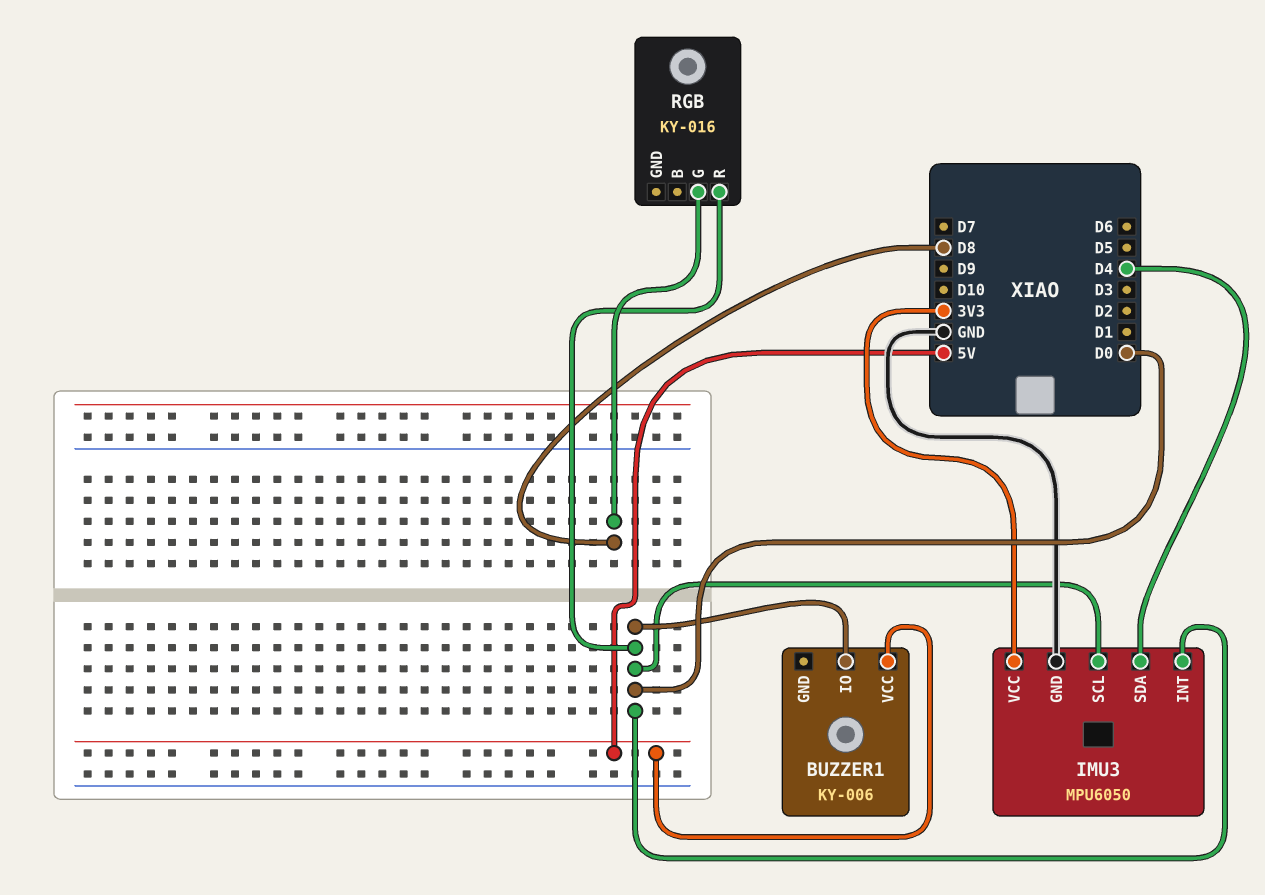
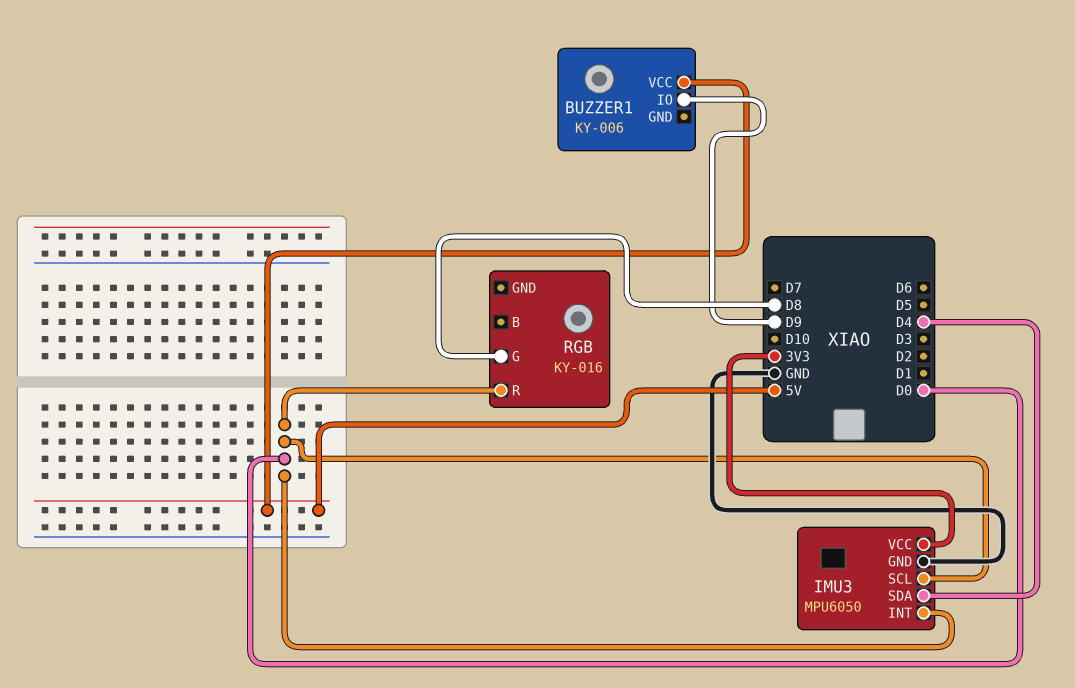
BUZZER1 pin IO: D0 -> D9

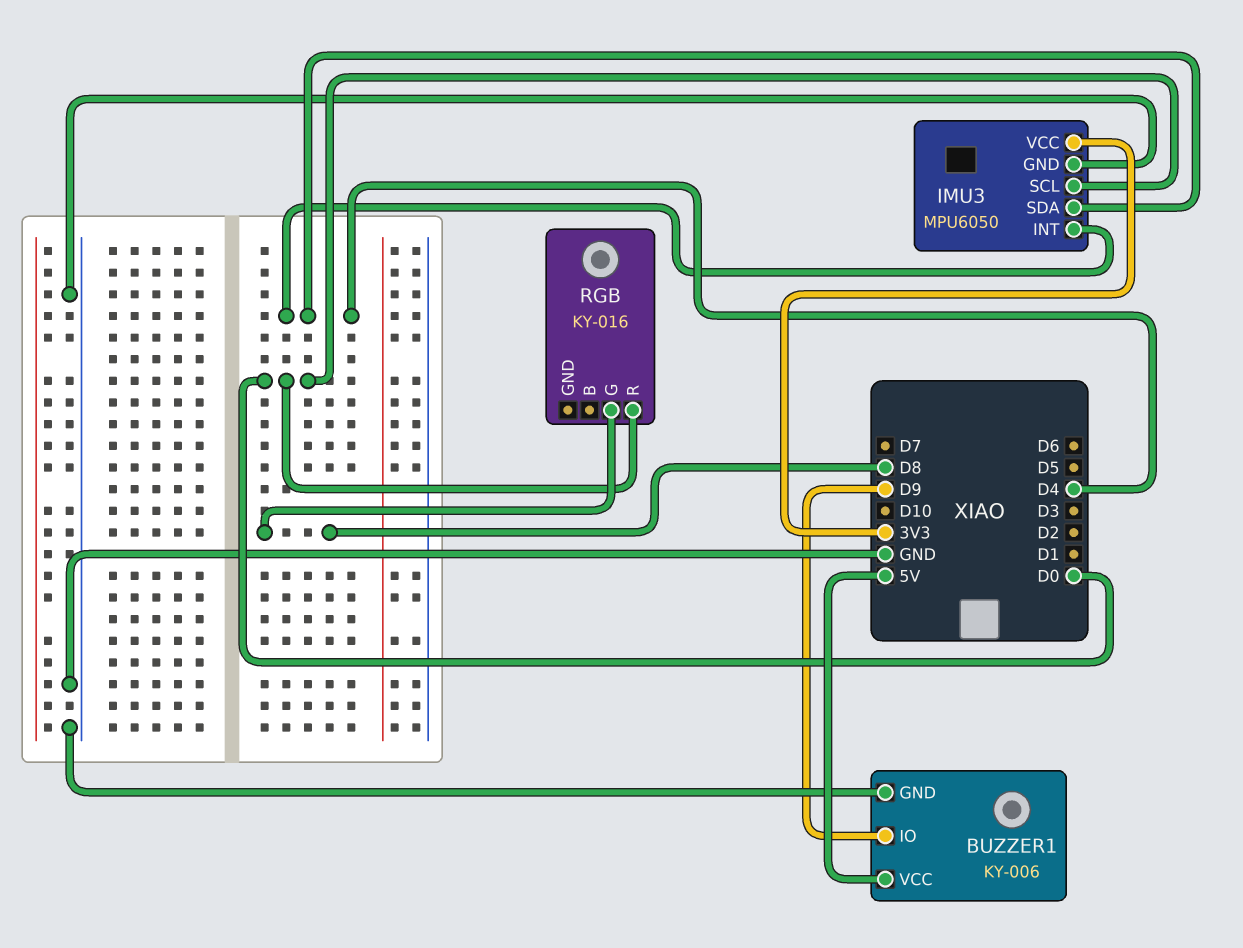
BUZZER1 pin GND: none -> GND
IMU3 pin INT: D0 -> D4

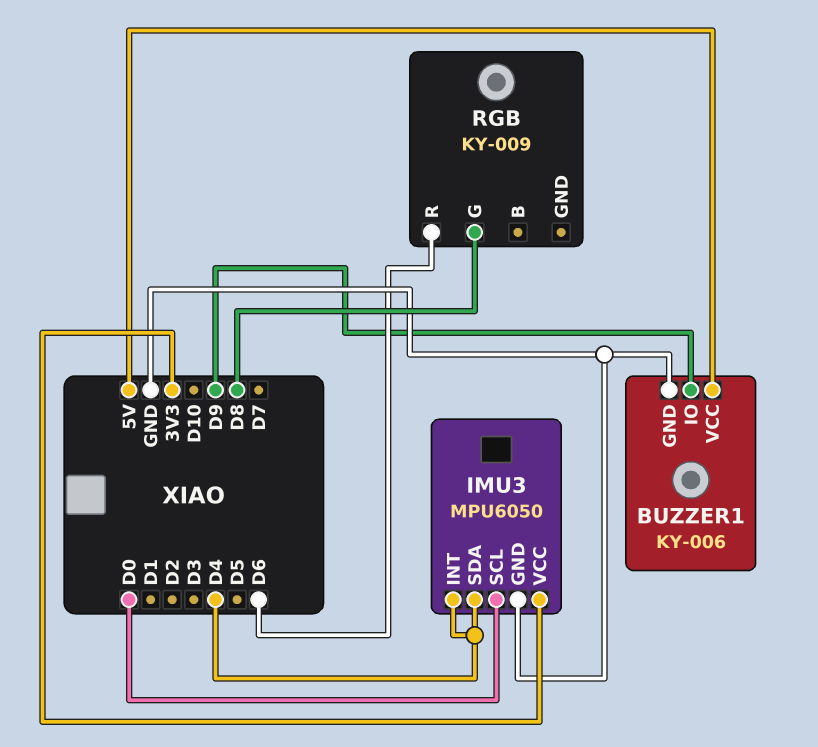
RGB: KY-016 -> KY-009
RGB pin R: D0 -> D6

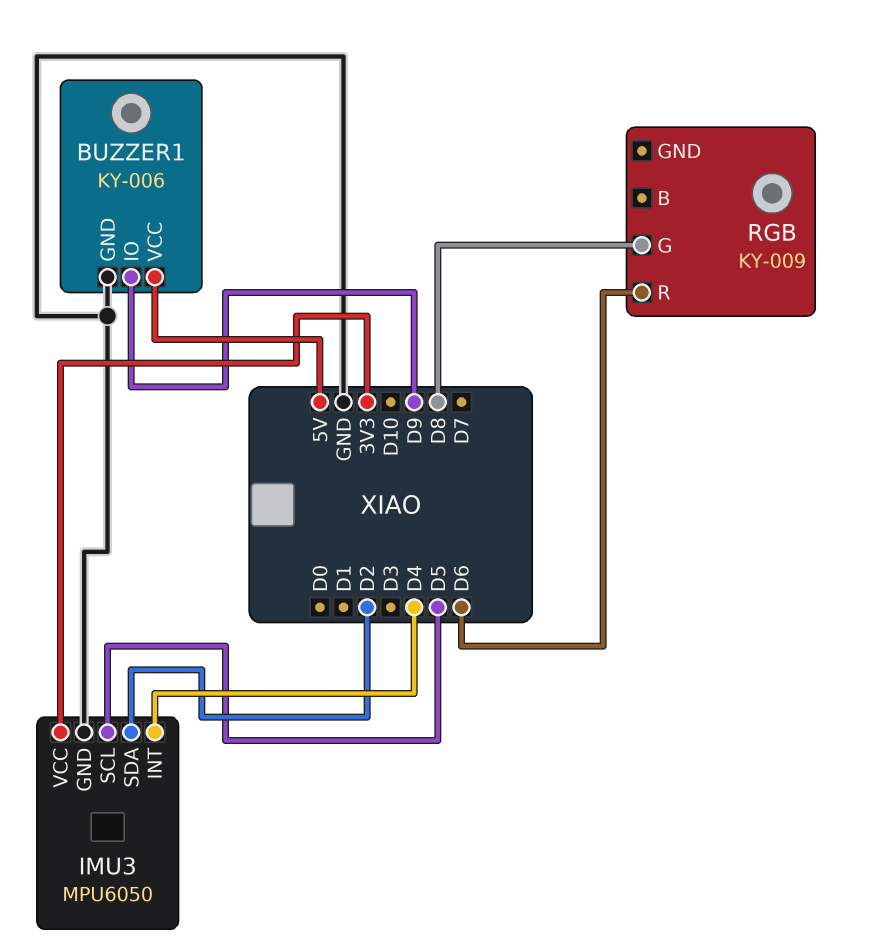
IMU3 pin SCL: D0 -> D5
IMU3 pin SDA: D4 -> D2

